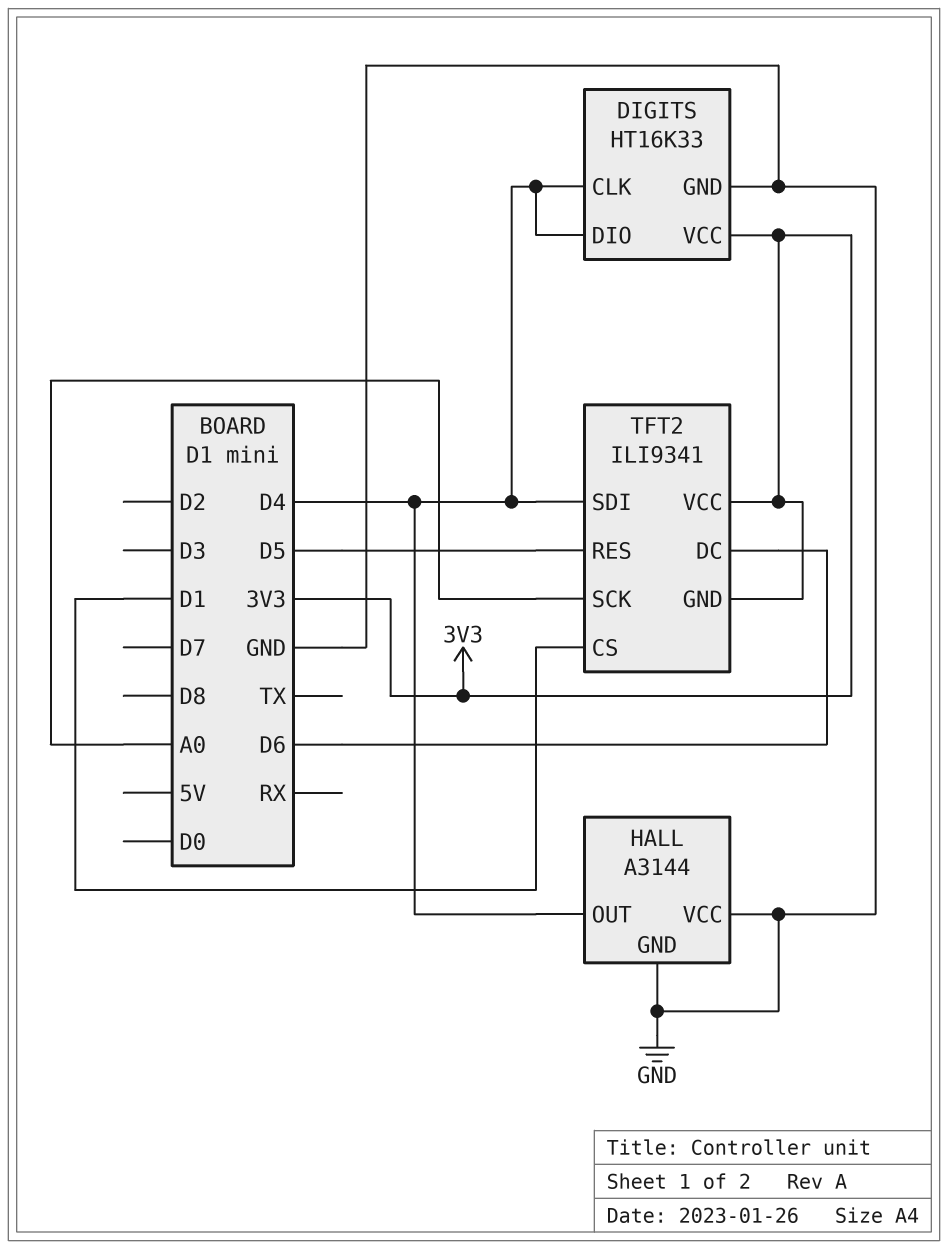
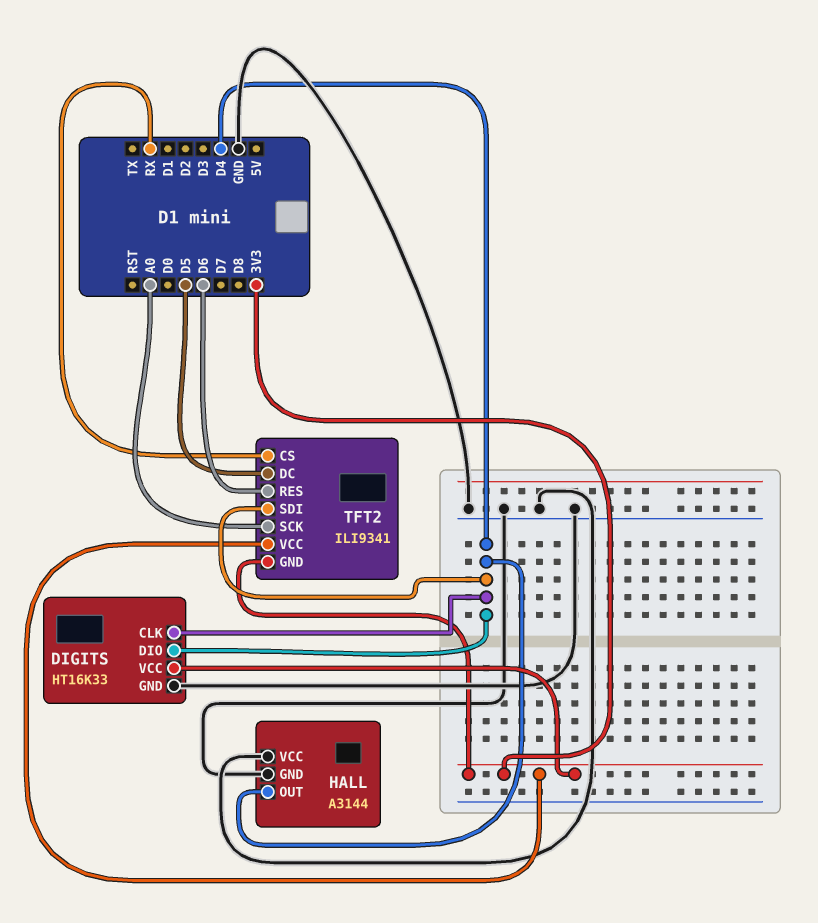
TFT2 pin CS: D1 -> RX
TFT2 pin DC: D6 -> D5
TFT2 pin RES: D5 -> D6

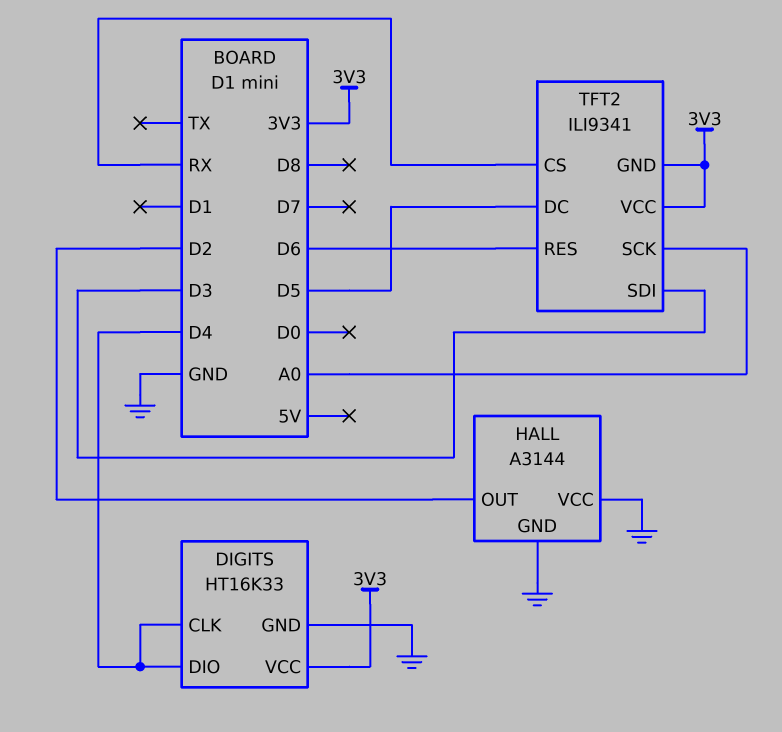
HALL pin OUT: D4 -> D2
TFT2 pin SDI: D4 -> D3

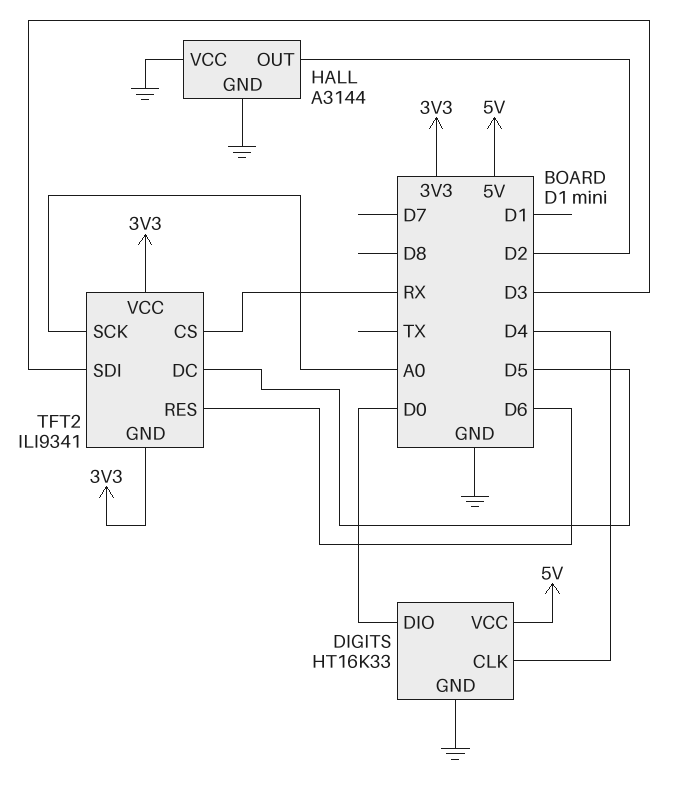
DIGITS pin DIO: D4 -> D0
DIGITS pin VCC: 3V3 -> 5V

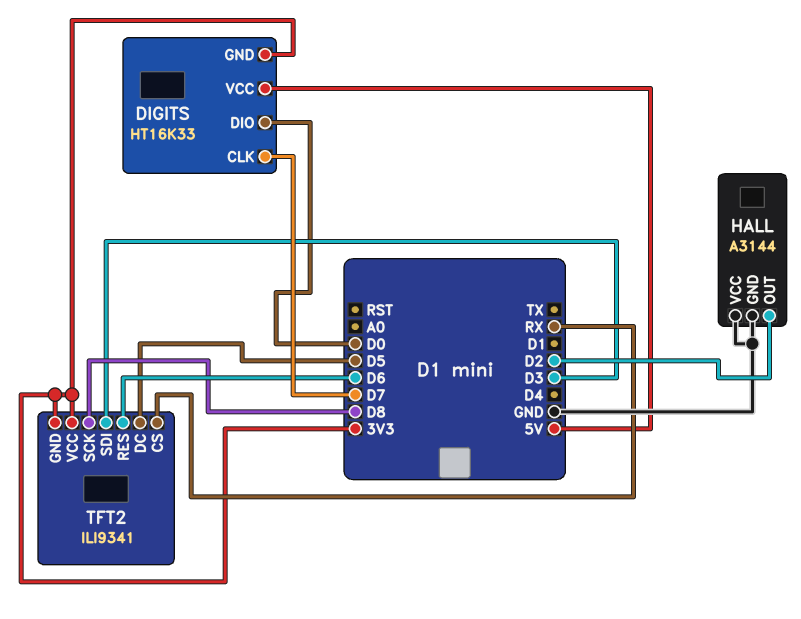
DIGITS pin CLK: D4 -> D7
DIGITS pin GND: GND -> 3V3
TFT2 pin SCK: A0 -> D8

